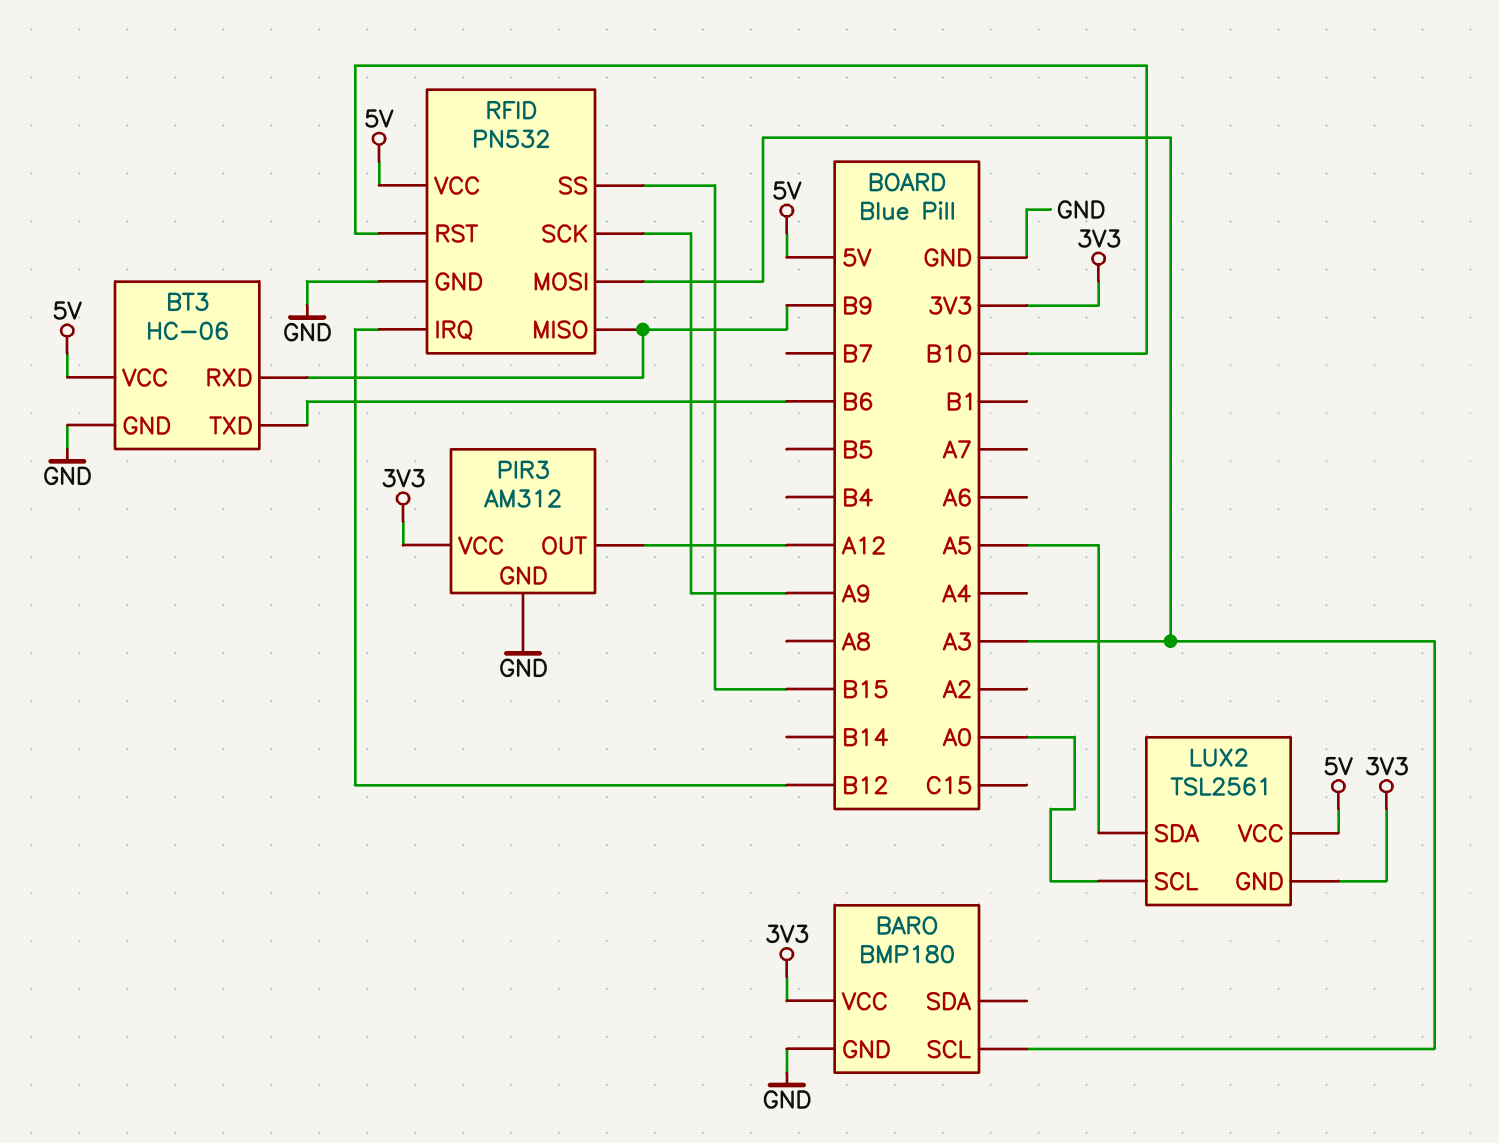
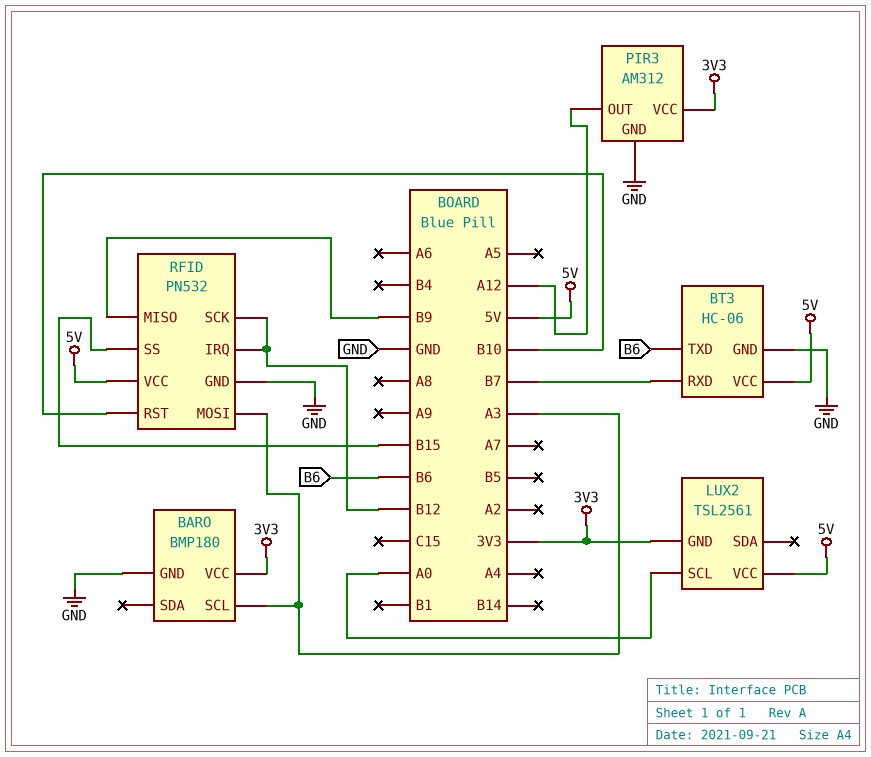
BT3 pin RXD: B9 -> B7
LUX2 pin SDA: A5 -> none
RFID pin SCK: A9 -> B12

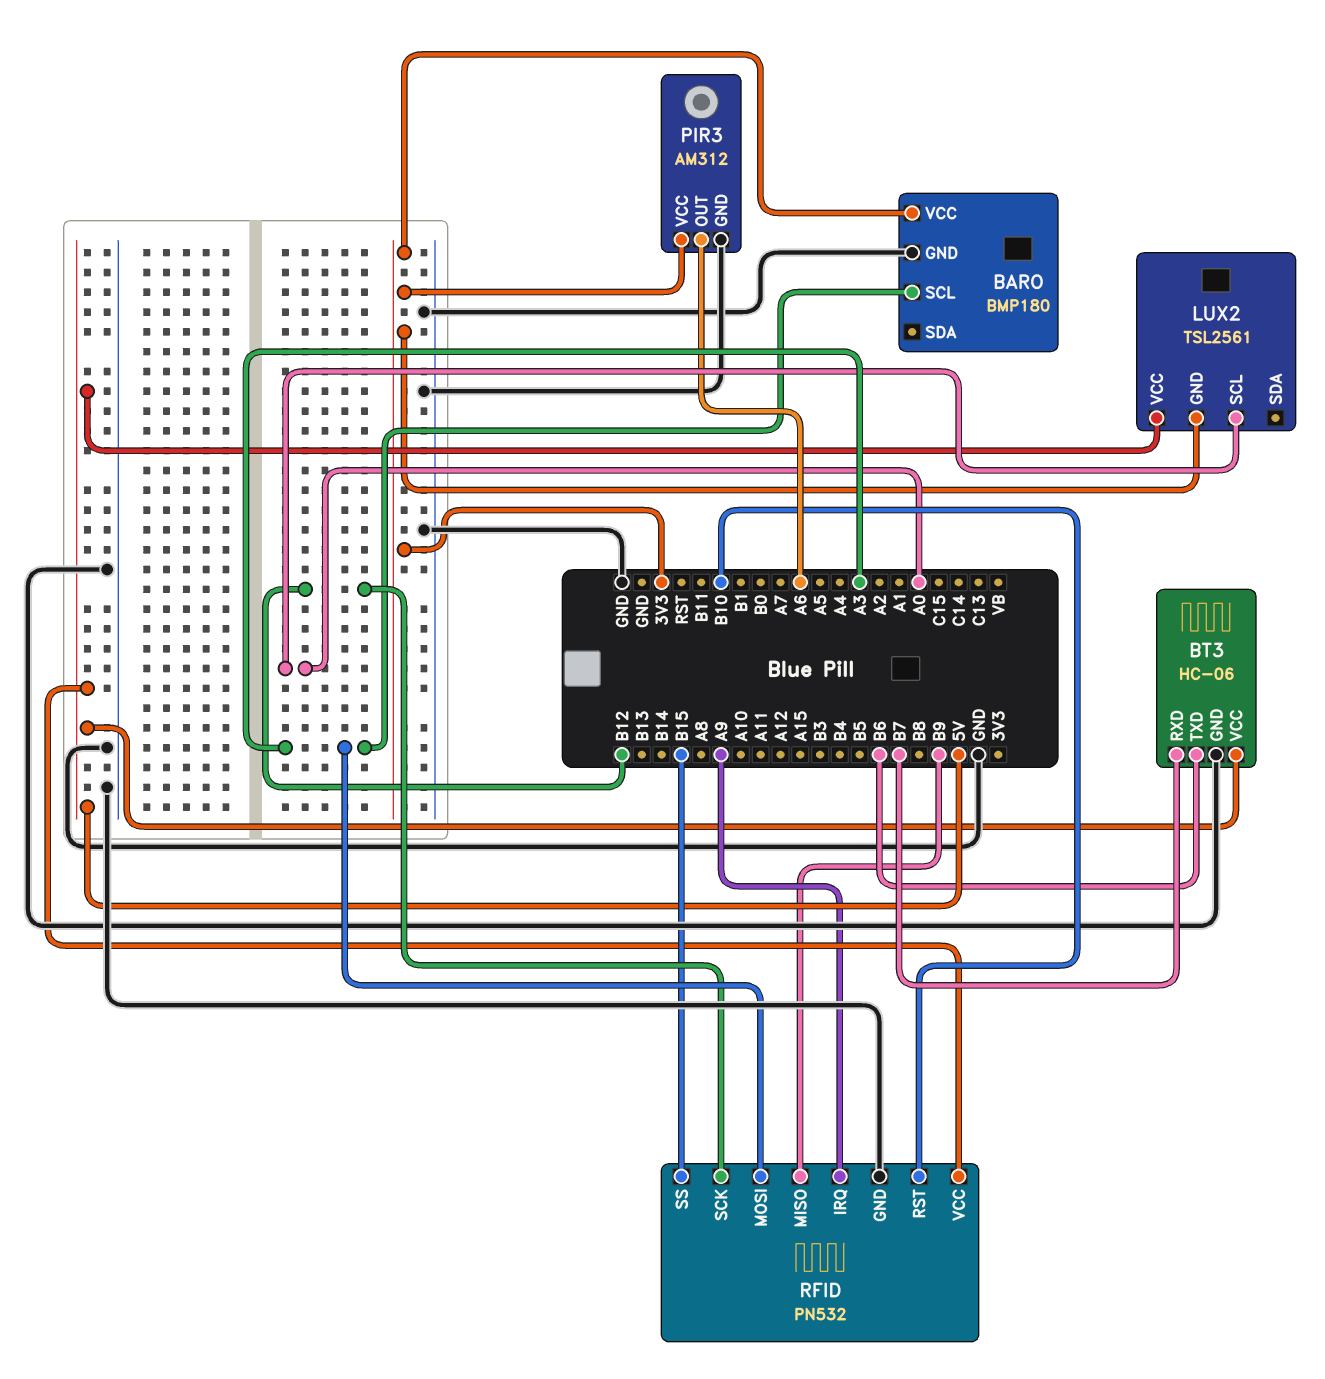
PIR3 pin OUT: A12 -> A6
RFID pin IRQ: B12 -> A9

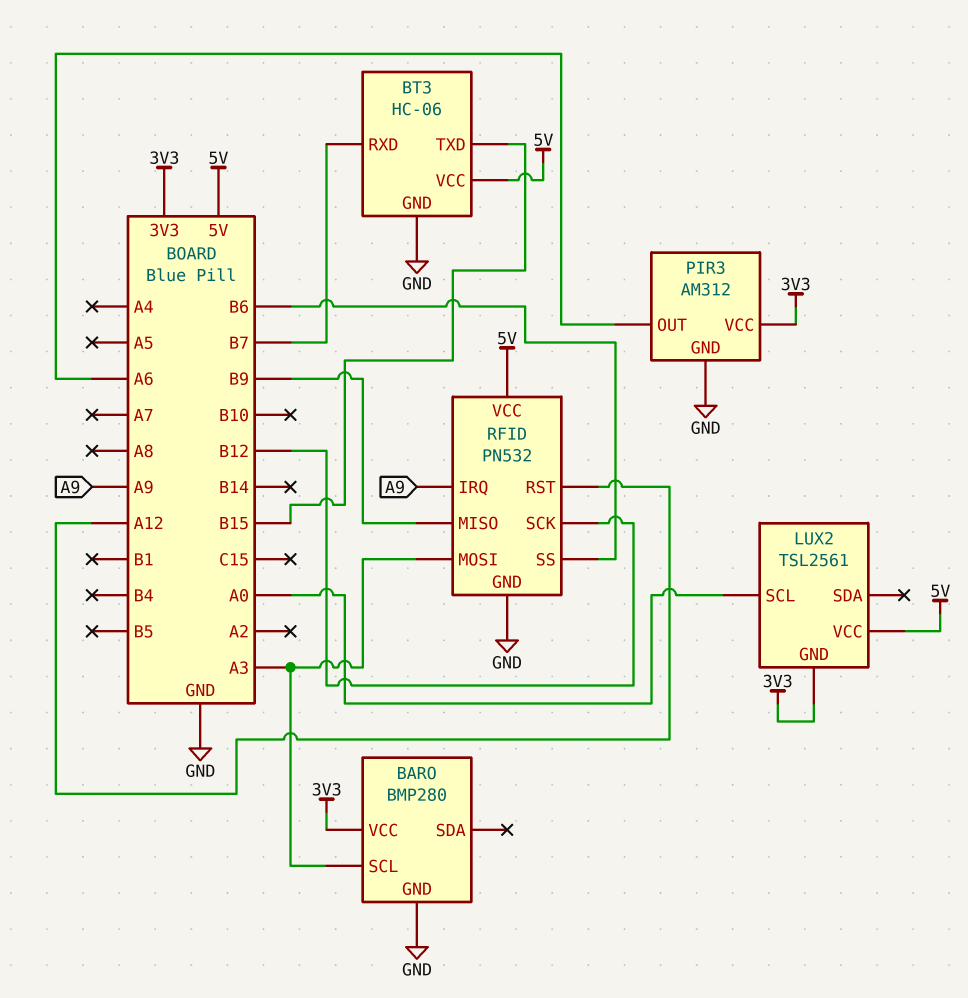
BARO: BMP180 -> BMP280
BT3 pin TXD: B6 -> B15
RFID pin RST: B10 -> A12
RFID pin SS: B15 -> B6

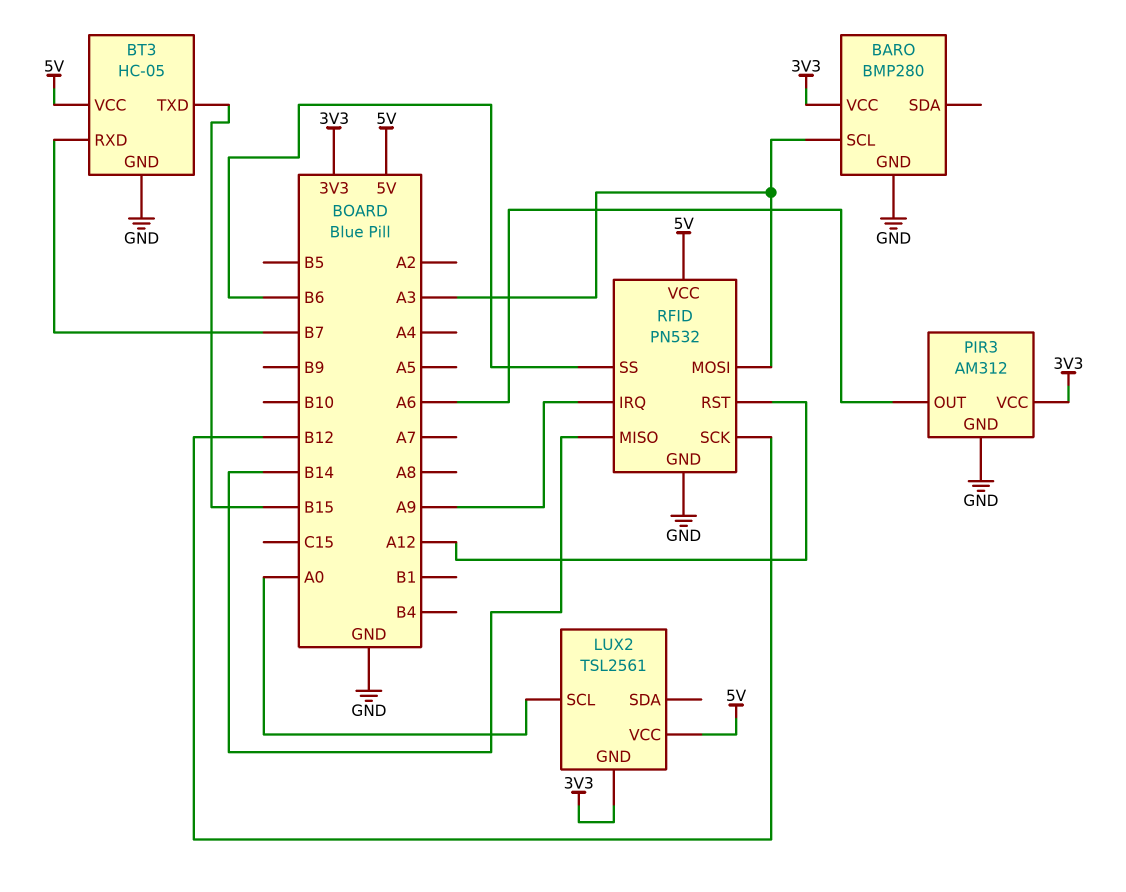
BT3: HC-06 -> HC-05
RFID pin MISO: B9 -> B14

